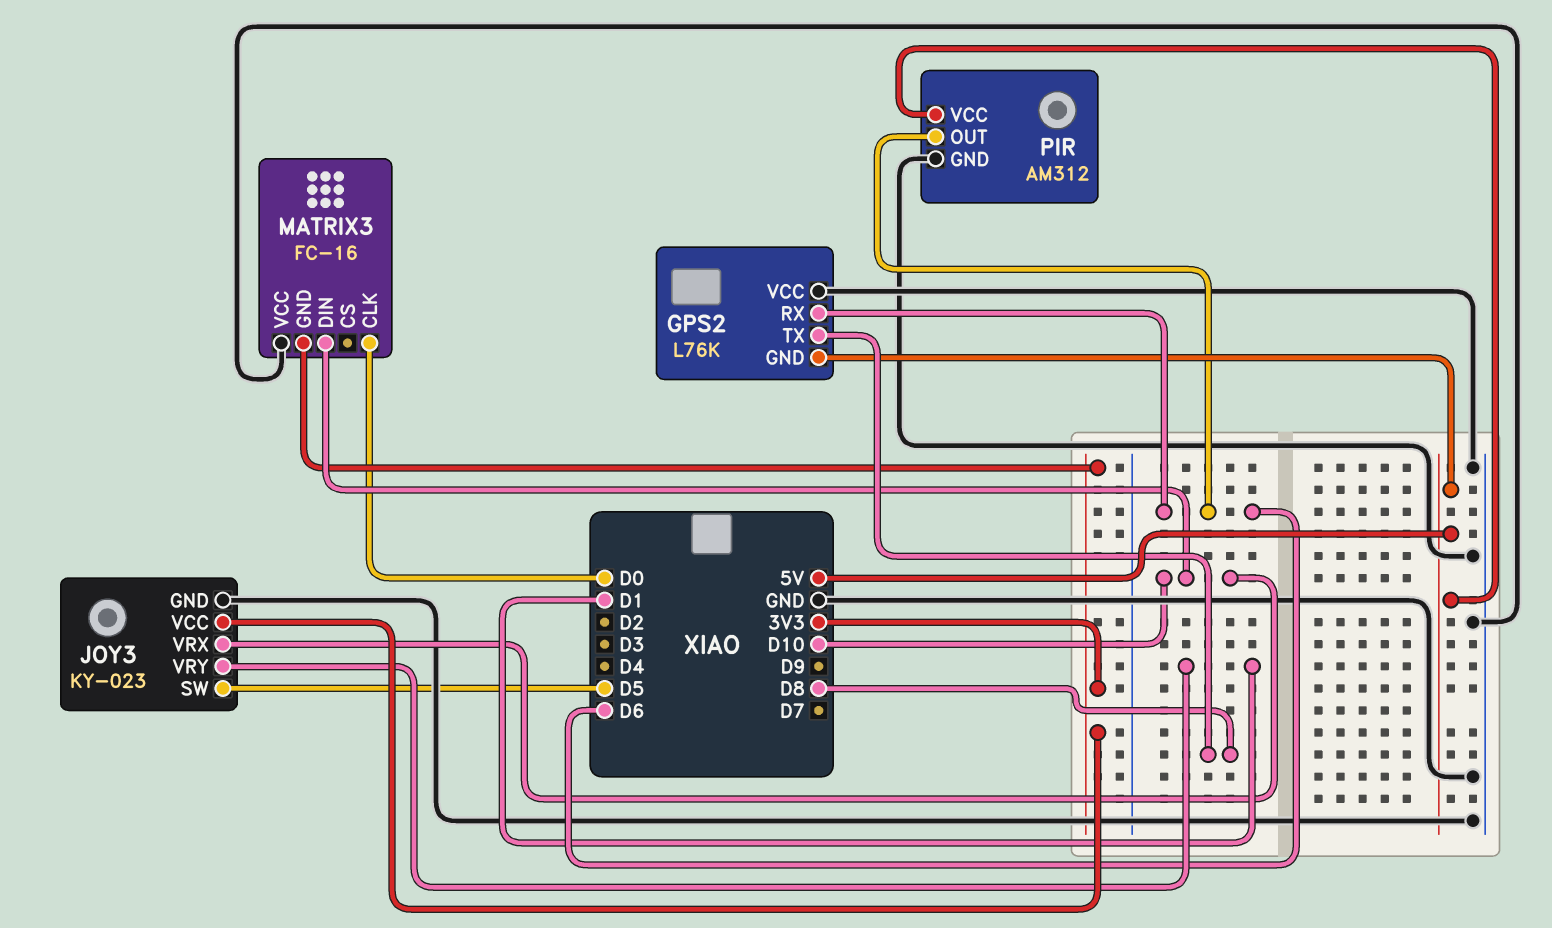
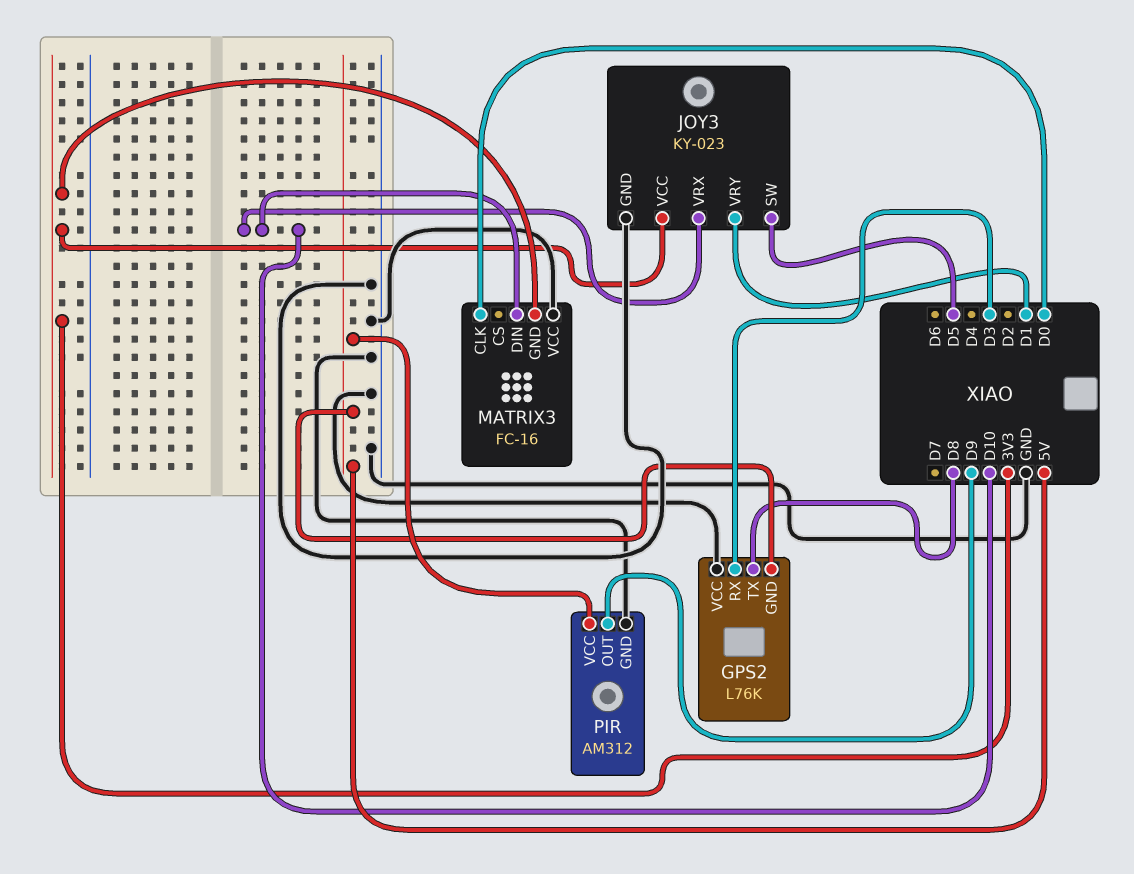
GPS2 pin RX: D6 -> D3
PIR pin OUT: D6 -> D9

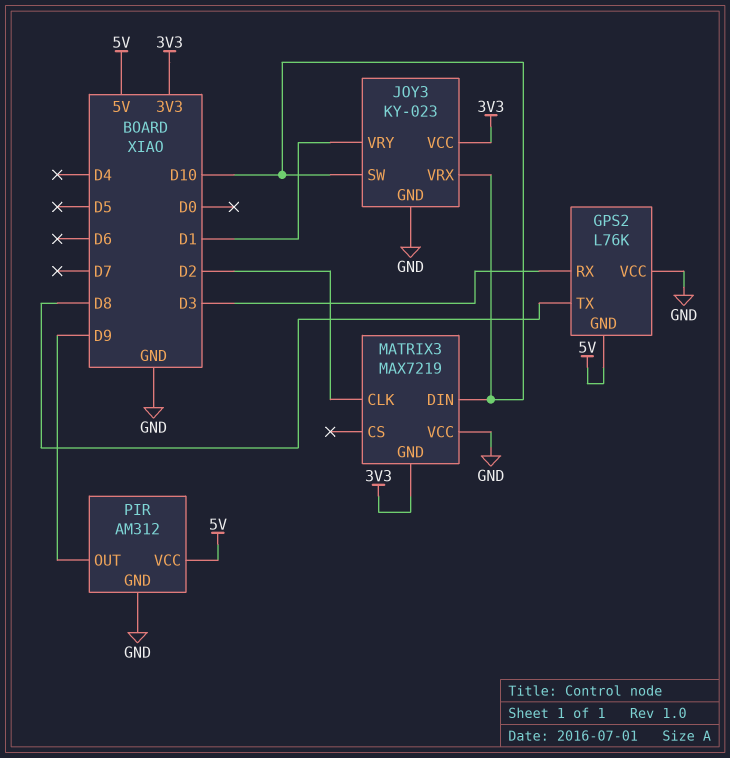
JOY3 pin SW: D5 -> D10
MATRIX3: FC-16 -> MAX7219
MATRIX3 pin CLK: D0 -> D2

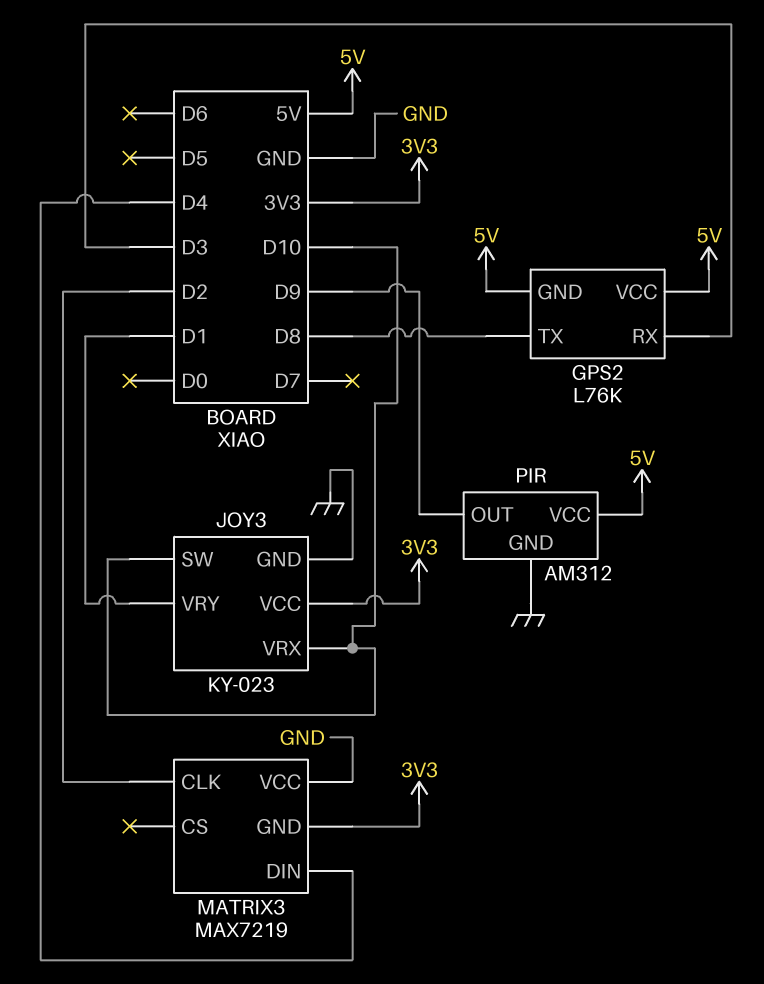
GPS2 pin VCC: GND -> 5V
MATRIX3 pin DIN: D10 -> D4

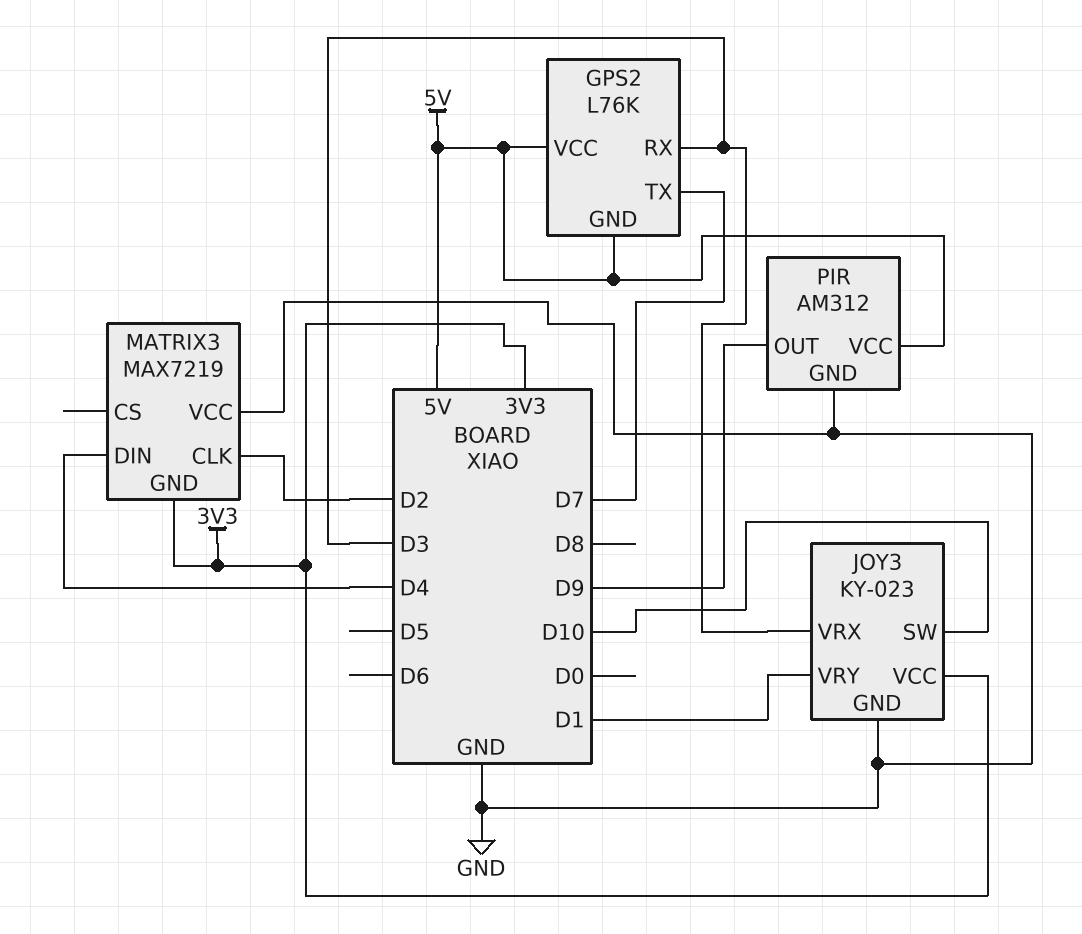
GPS2 pin TX: D8 -> D7
JOY3 pin VRX: D10 -> D3

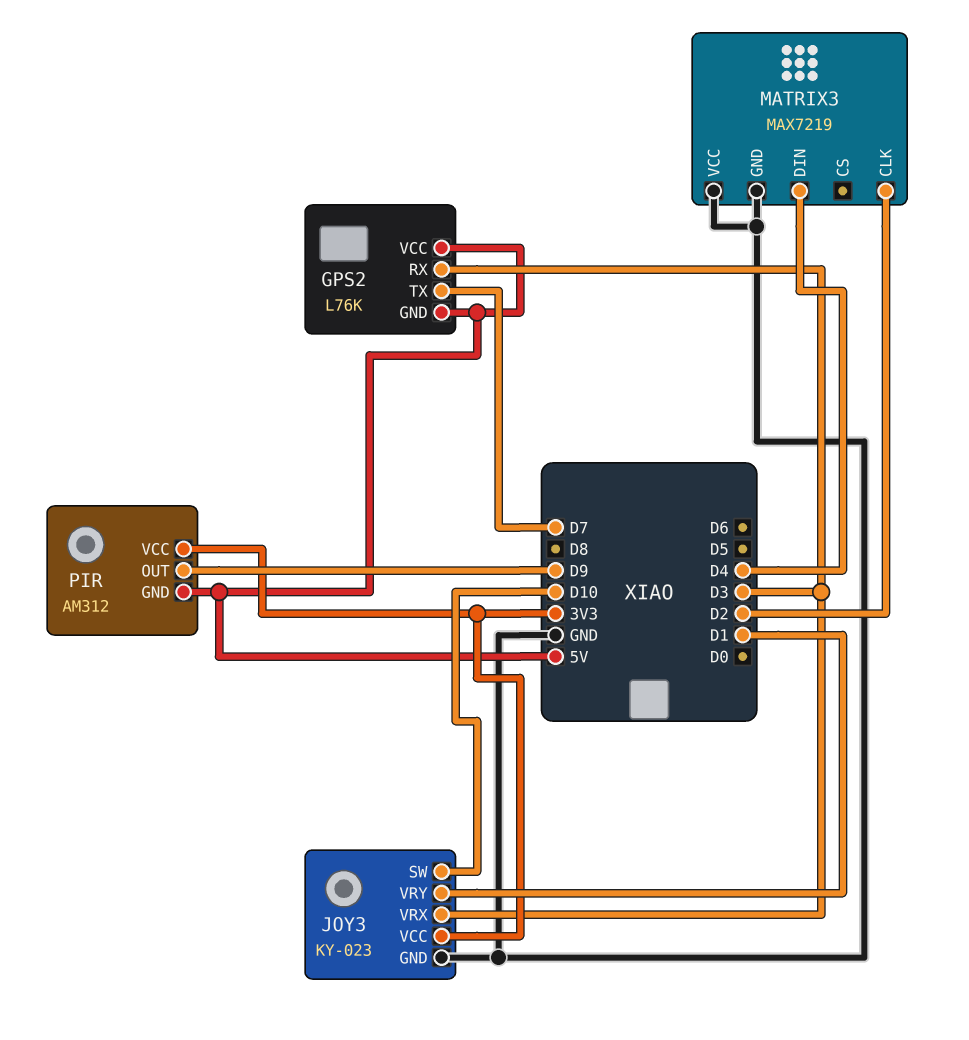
MATRIX3 pin GND: 3V3 -> GND
PIR pin GND: GND -> 5V
PIR pin VCC: 5V -> 3V3

